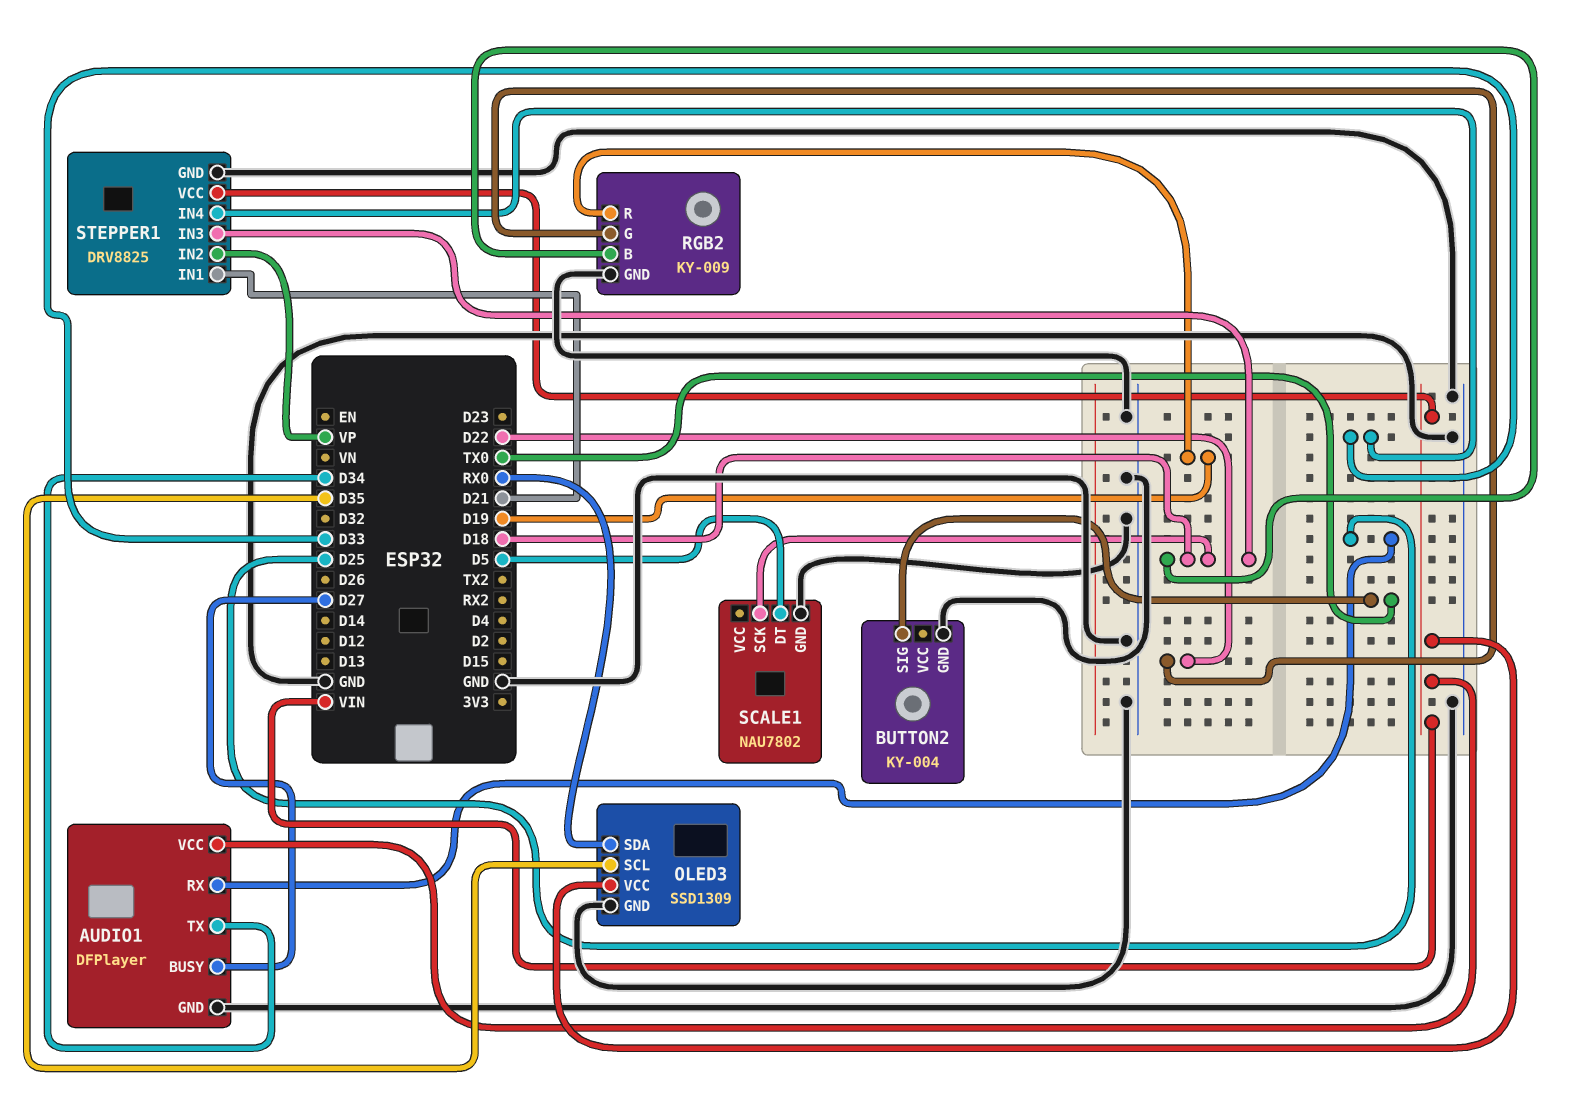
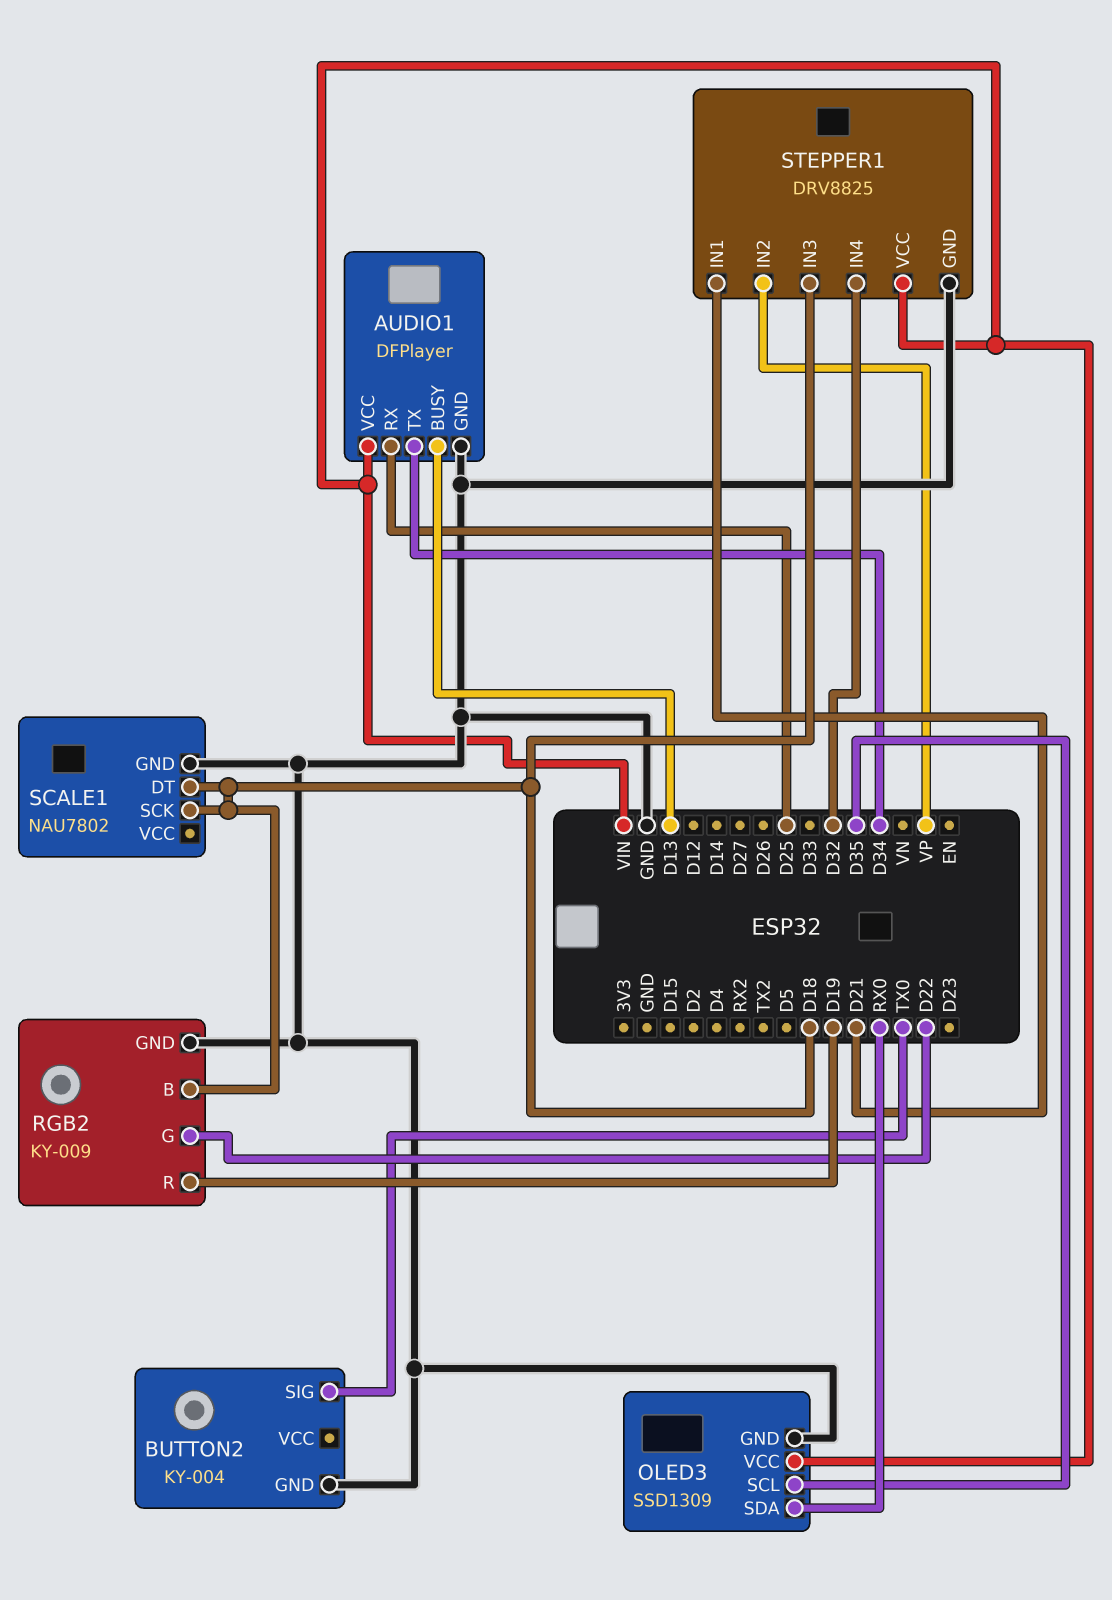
AUDIO1 pin BUSY: D27 -> D13
SCALE1 pin DT: D5 -> D18
STEPPER1 pin IN4: D33 -> D32

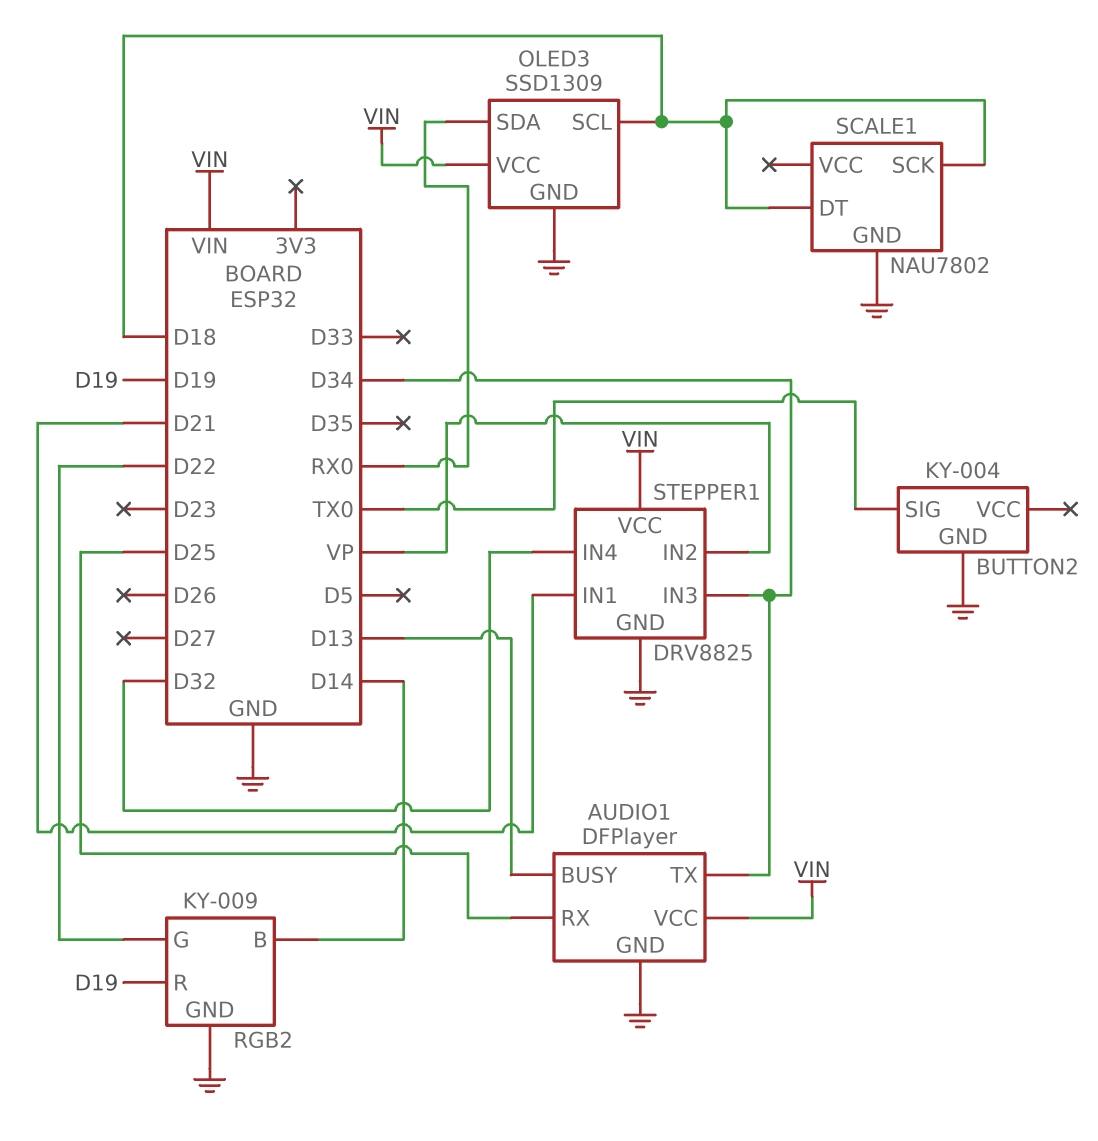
OLED3 pin SCL: D35 -> D18
RGB2 pin B: D18 -> D14
STEPPER1 pin IN3: D18 -> D34

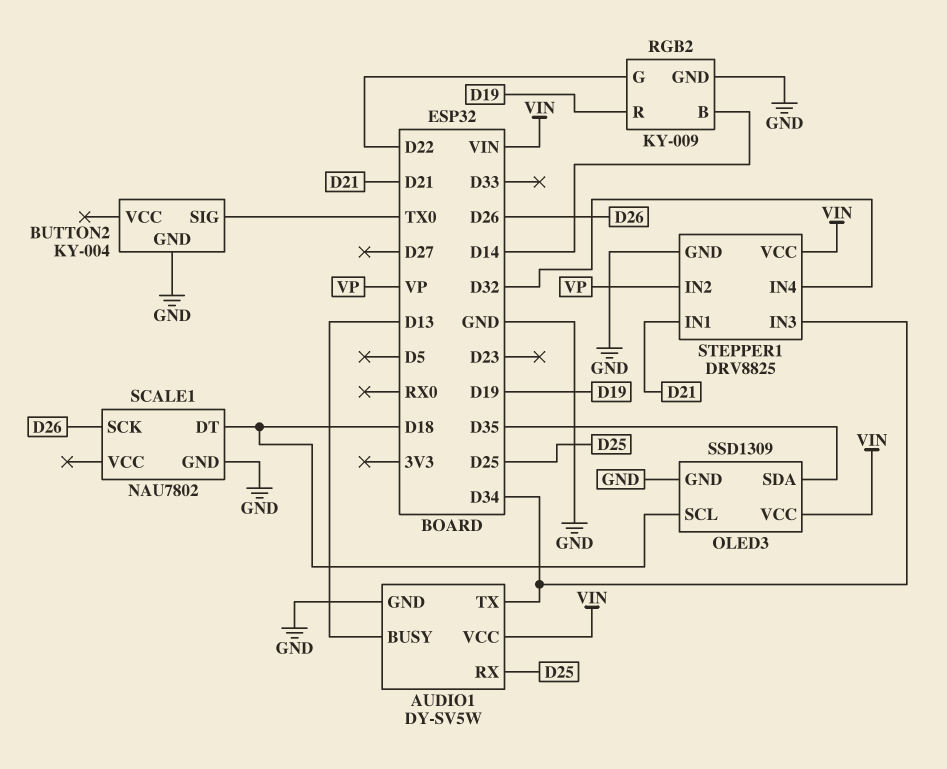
AUDIO1: DFPlayer -> DY-SV5W
OLED3 pin SDA: RX0 -> D35
SCALE1 pin SCK: D18 -> D26

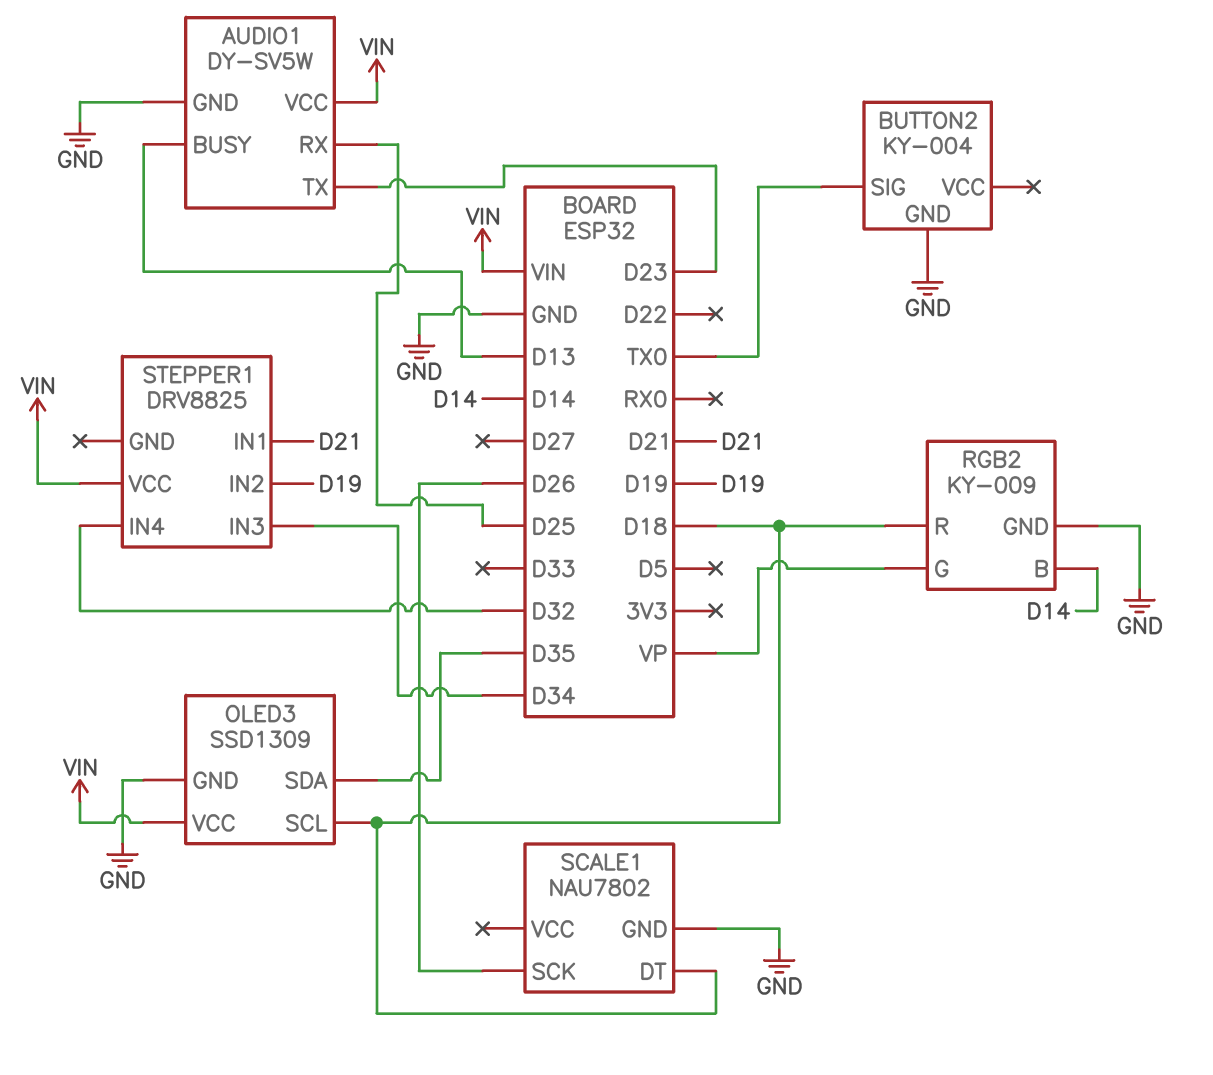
AUDIO1 pin TX: D34 -> D23
RGB2 pin G: D22 -> VP
RGB2 pin R: D19 -> D18
STEPPER1 pin GND: GND -> none
STEPPER1 pin IN2: VP -> D19

